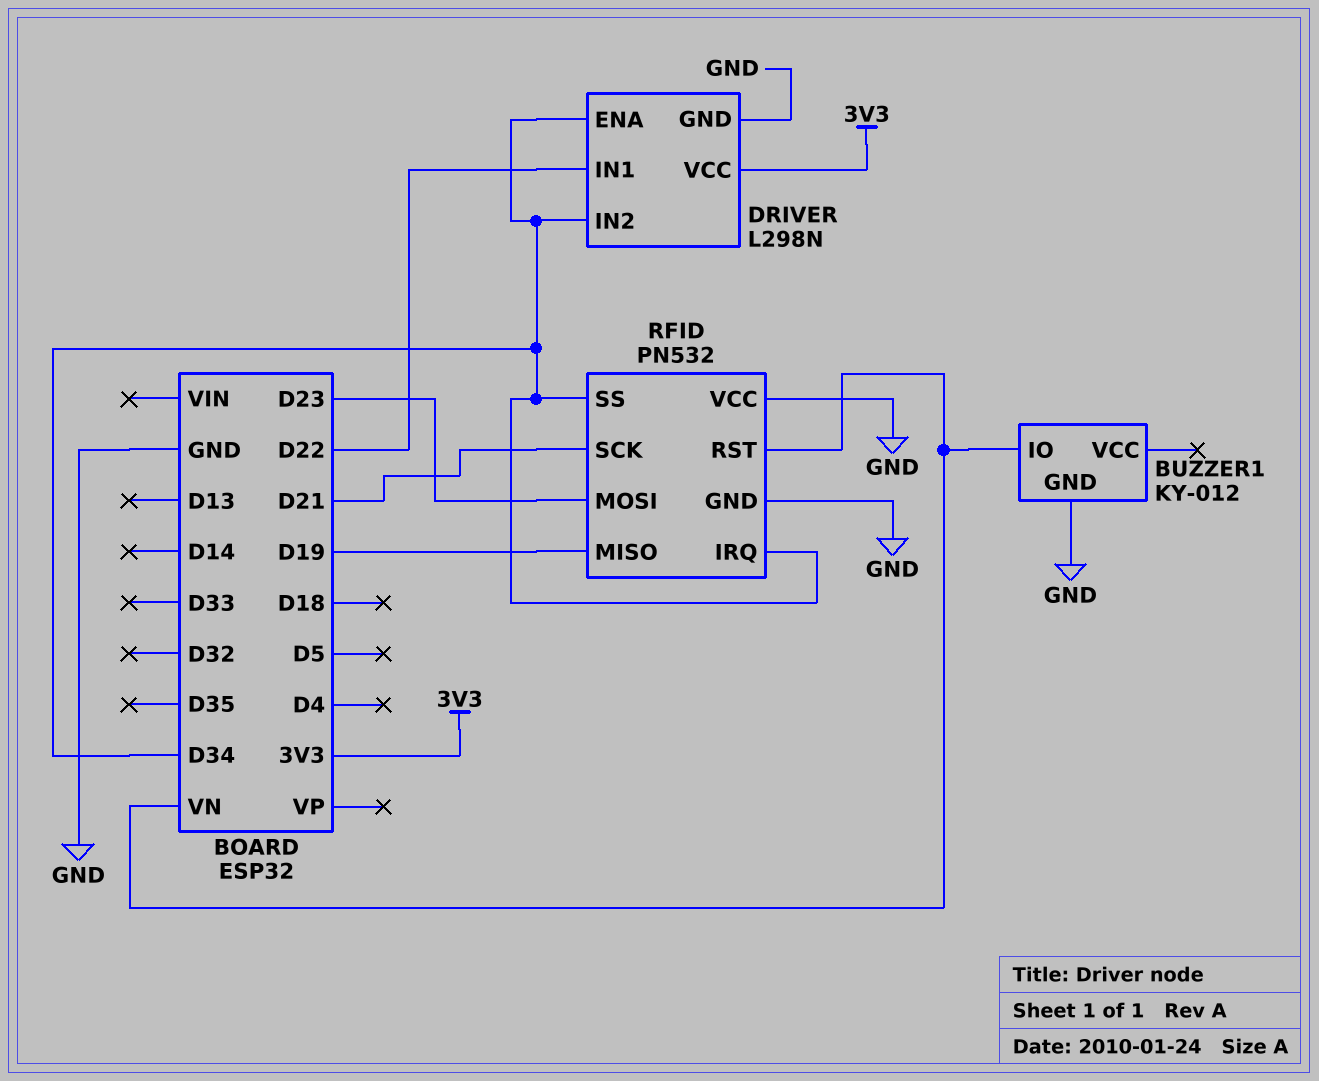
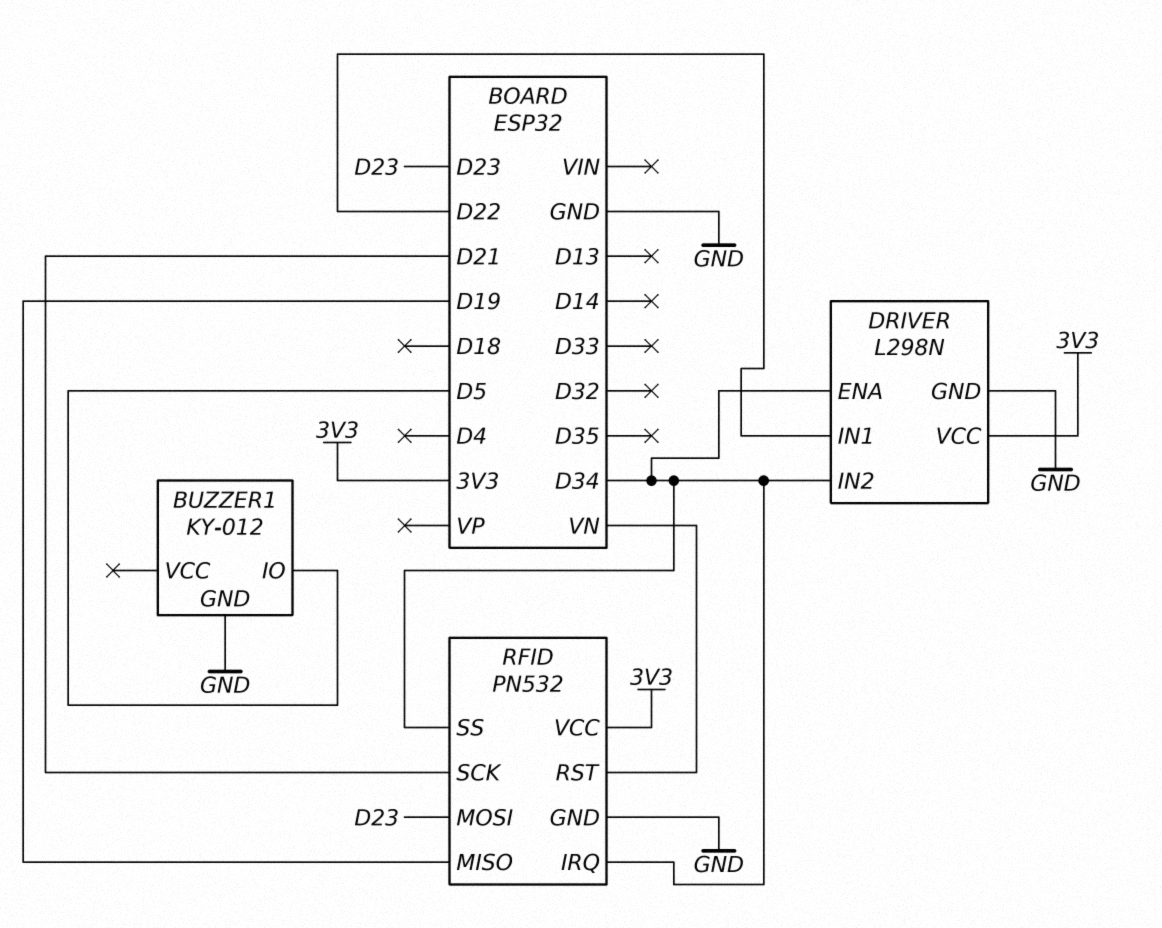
BUZZER1 pin IO: VN -> D5
RFID pin VCC: GND -> 3V3

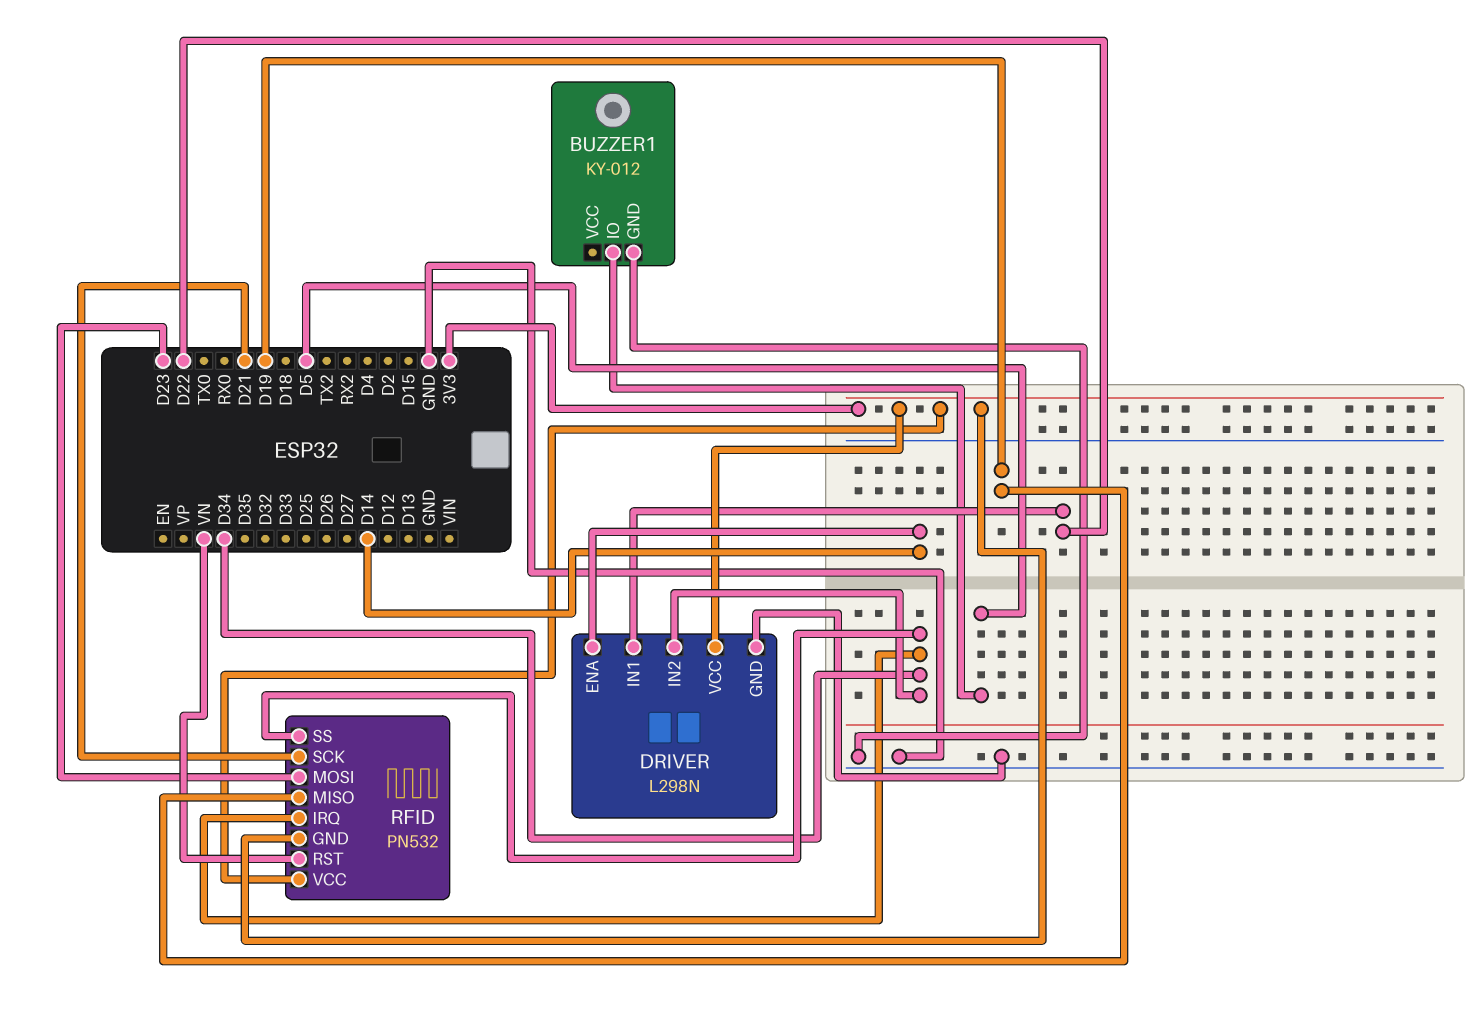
DRIVER pin ENA: D34 -> D14
RFID pin GND: GND -> 3V3

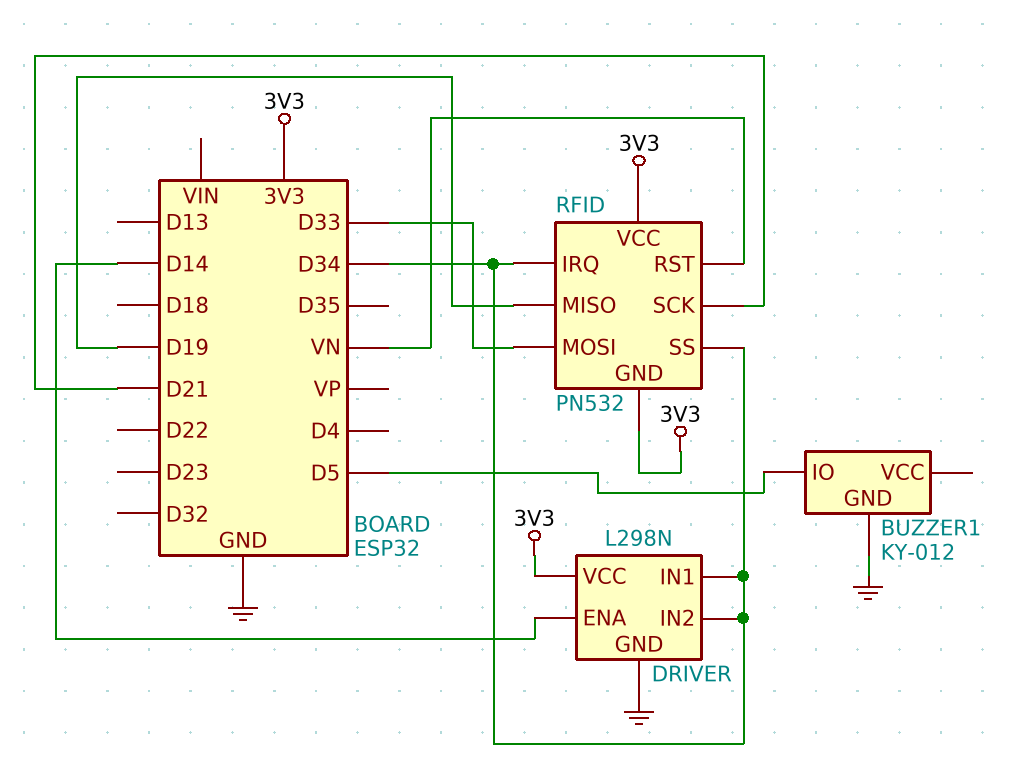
DRIVER pin IN1: D22 -> D34
RFID pin MOSI: D23 -> D33

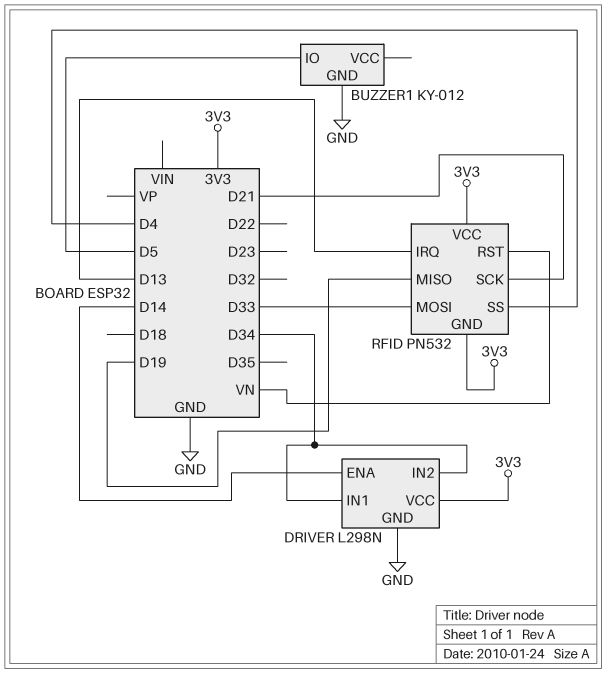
RFID pin IRQ: D34 -> D13
RFID pin SS: D34 -> D4

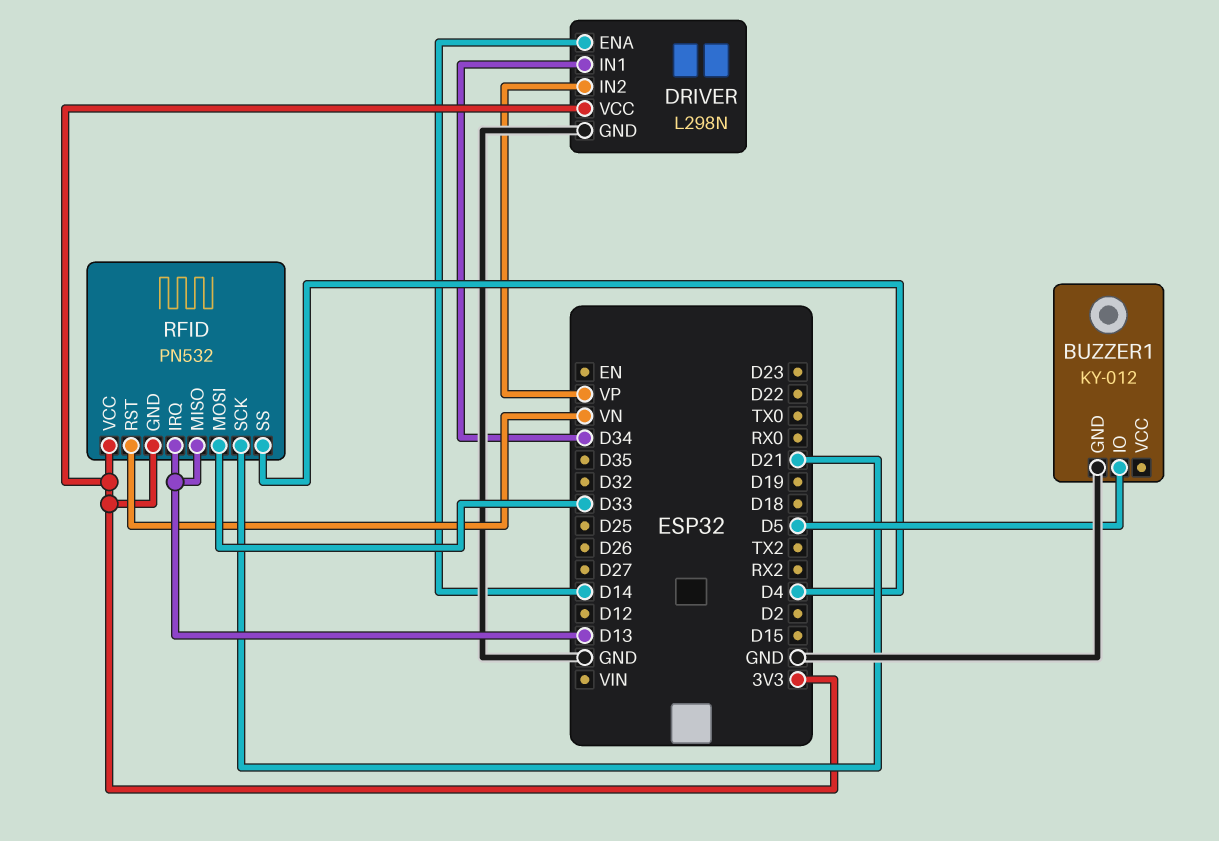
DRIVER pin IN2: D34 -> VP
RFID pin MISO: D19 -> D13

